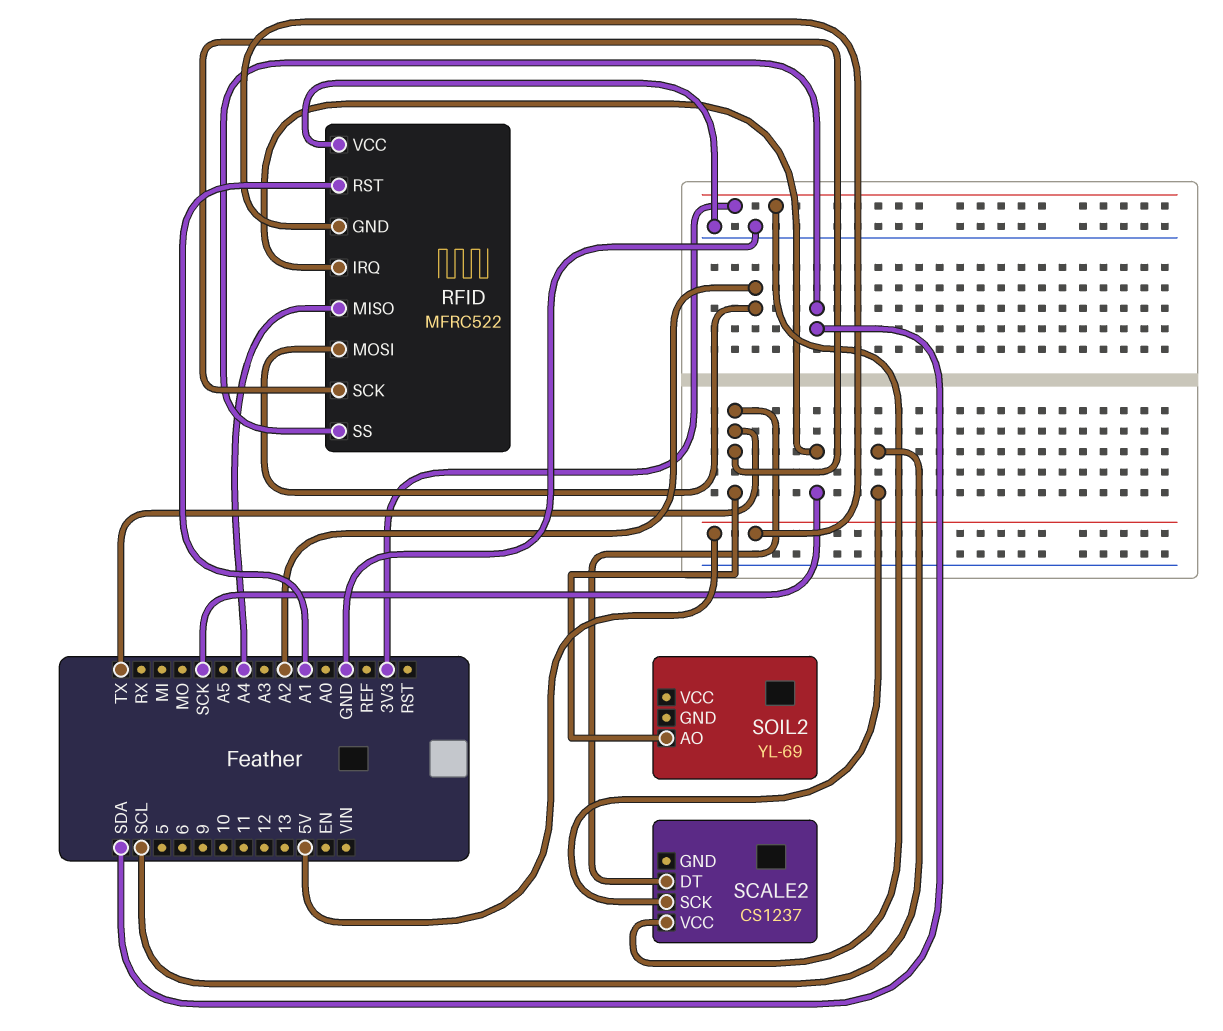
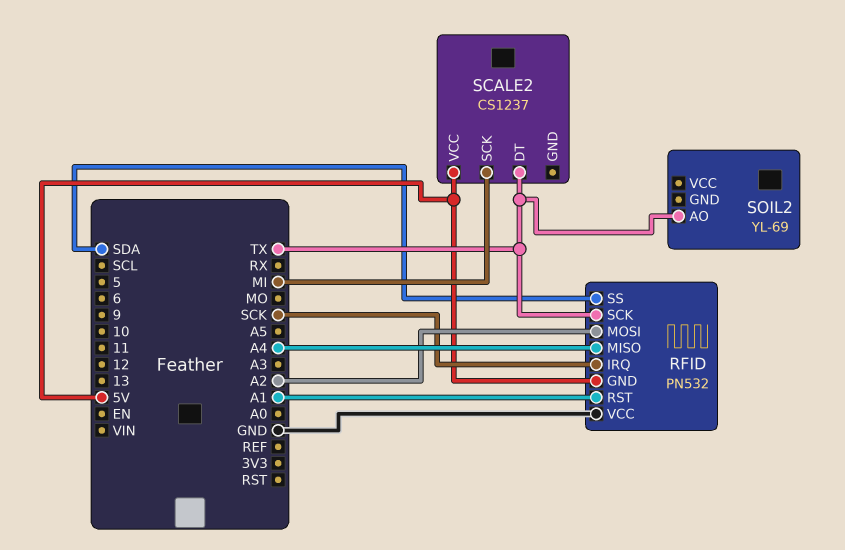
RFID: MFRC522 -> PN532
SCALE2 pin SCK: SCL -> MI
SCALE2 pin VCC: 3V3 -> 5V

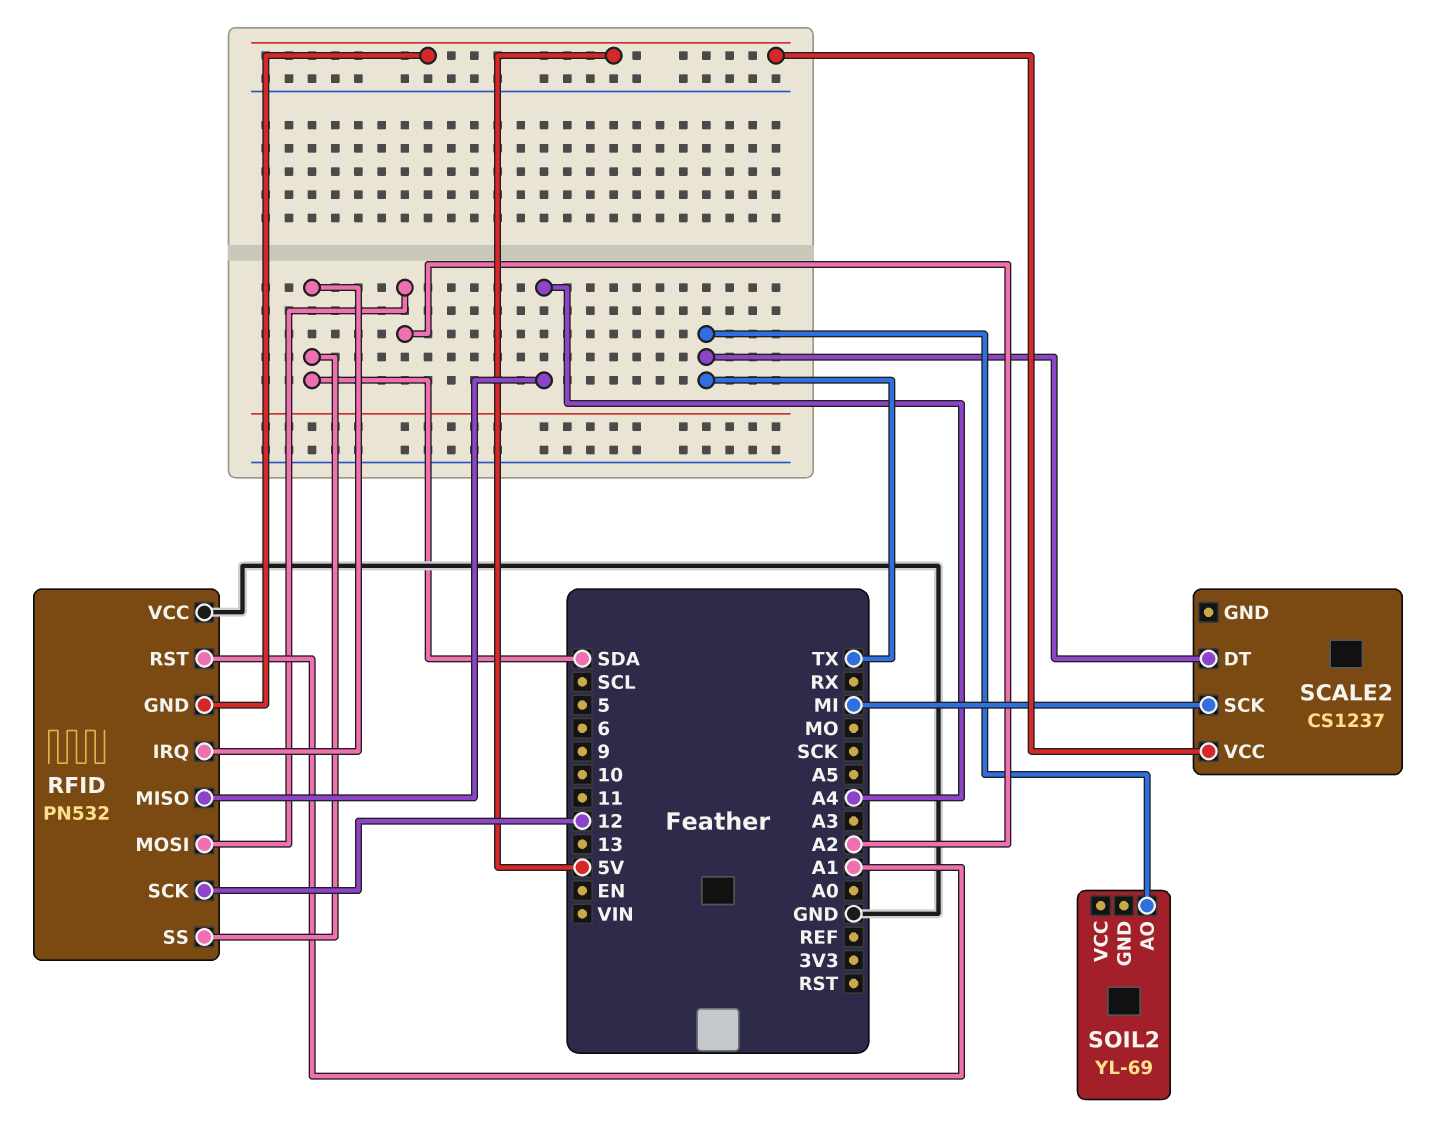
RFID pin IRQ: SCK -> SDA
RFID pin SCK: TX -> 12

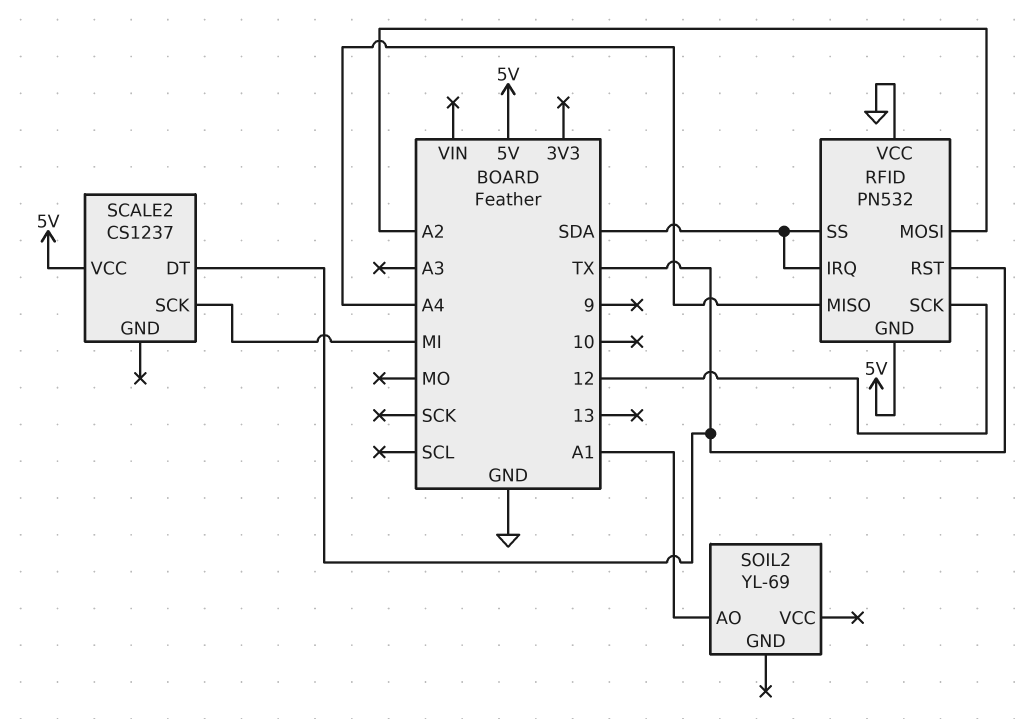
RFID pin RST: A1 -> TX
SOIL2 pin AO: TX -> A1

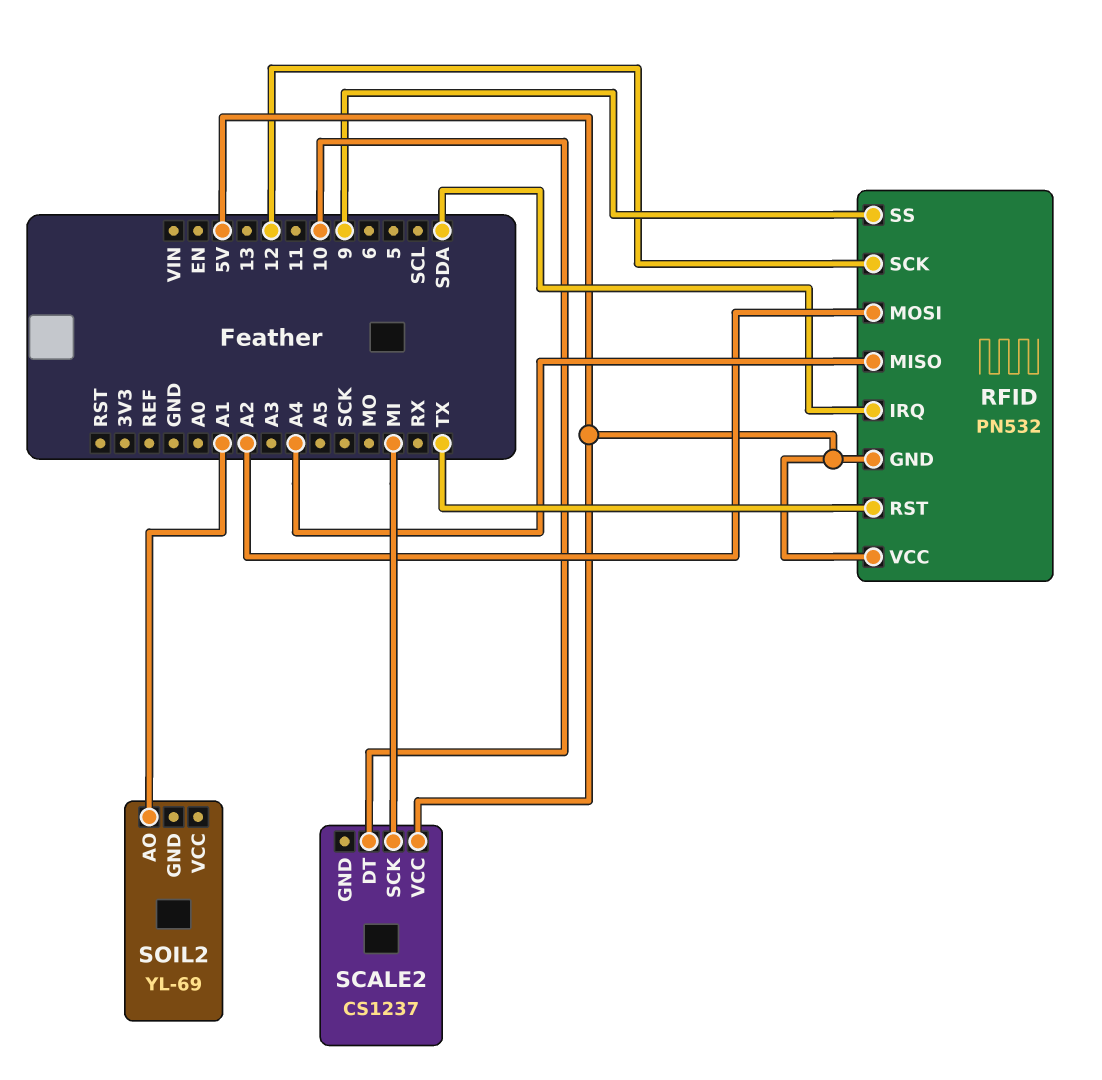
RFID pin SS: SDA -> 9
RFID pin VCC: GND -> 5V
SCALE2 pin DT: TX -> 10

